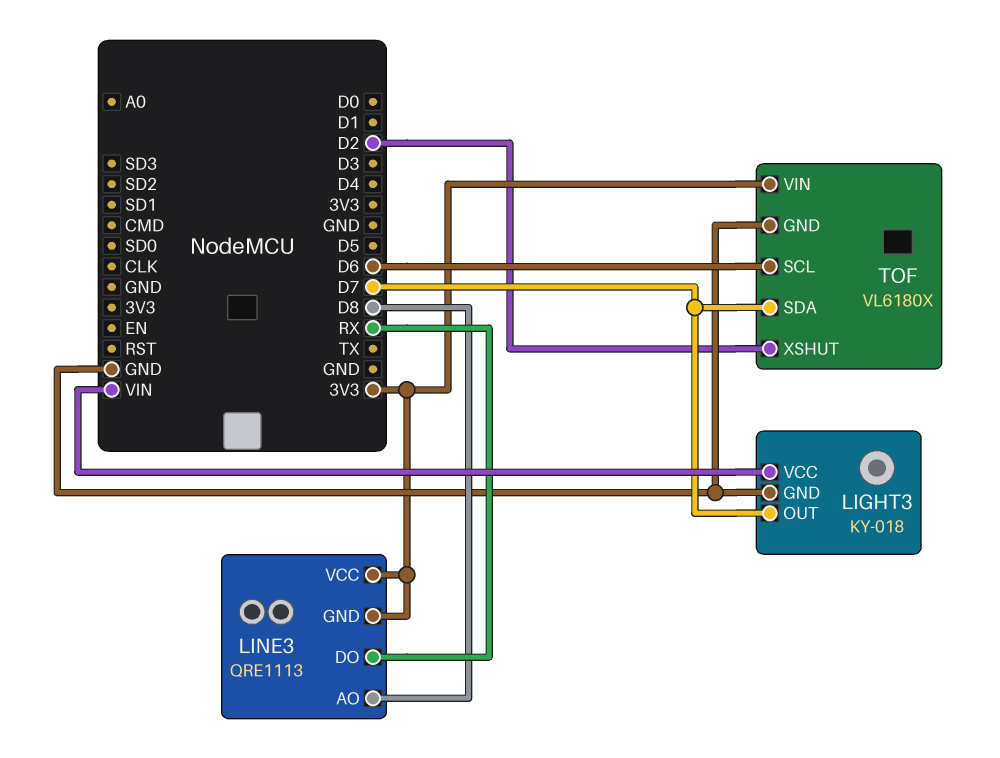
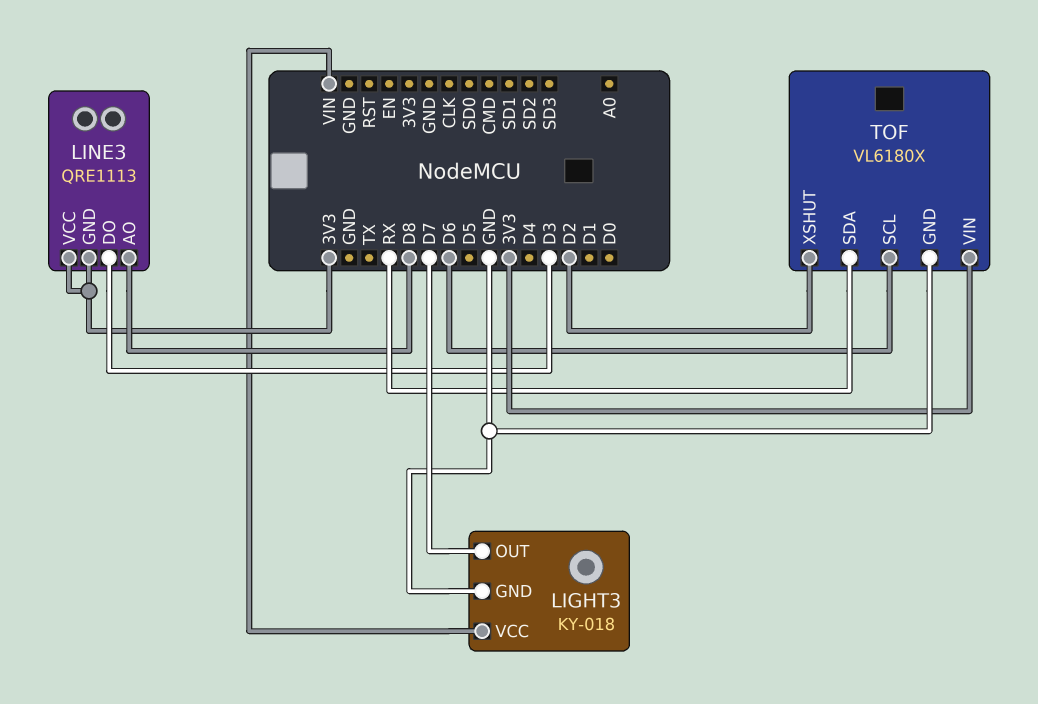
LINE3 pin DO: RX -> D3
TOF pin SDA: D7 -> RX

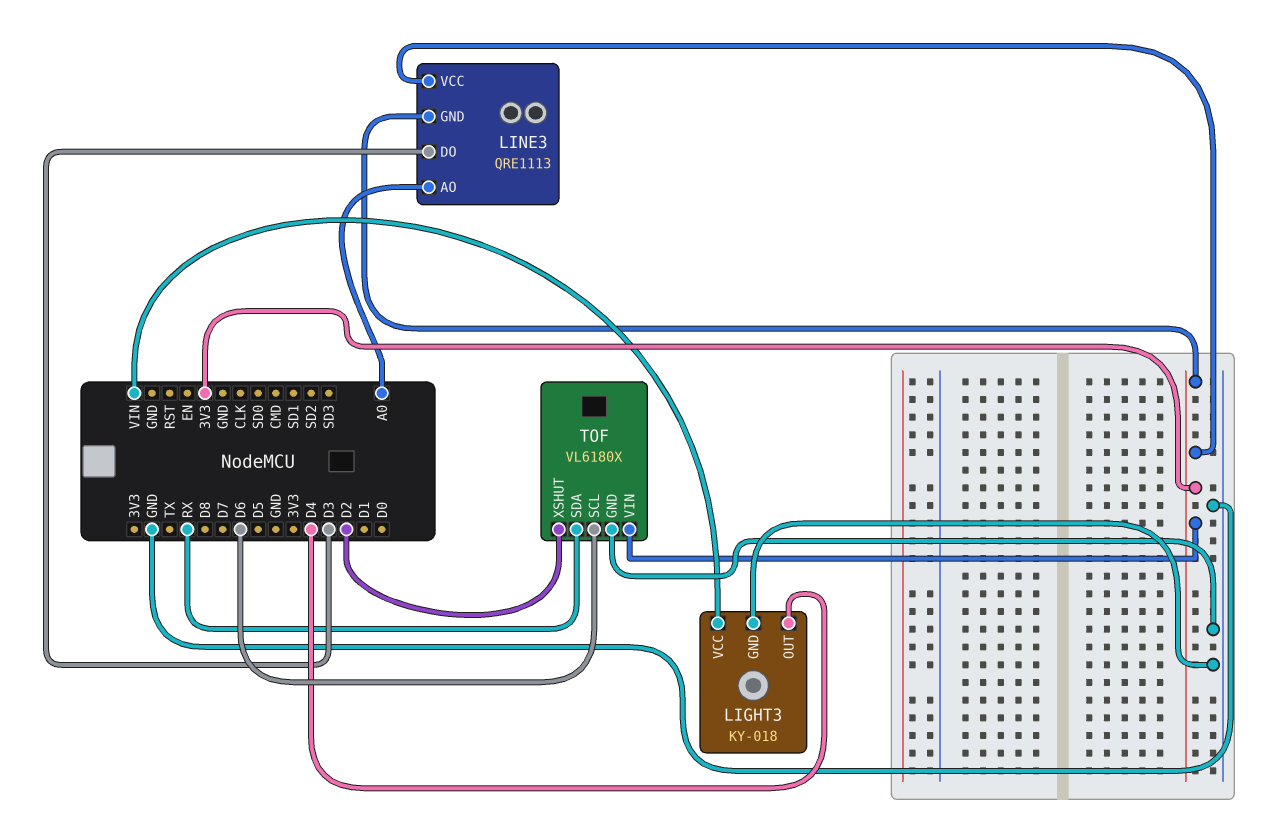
LIGHT3 pin OUT: D7 -> D4
LINE3 pin AO: D8 -> A0

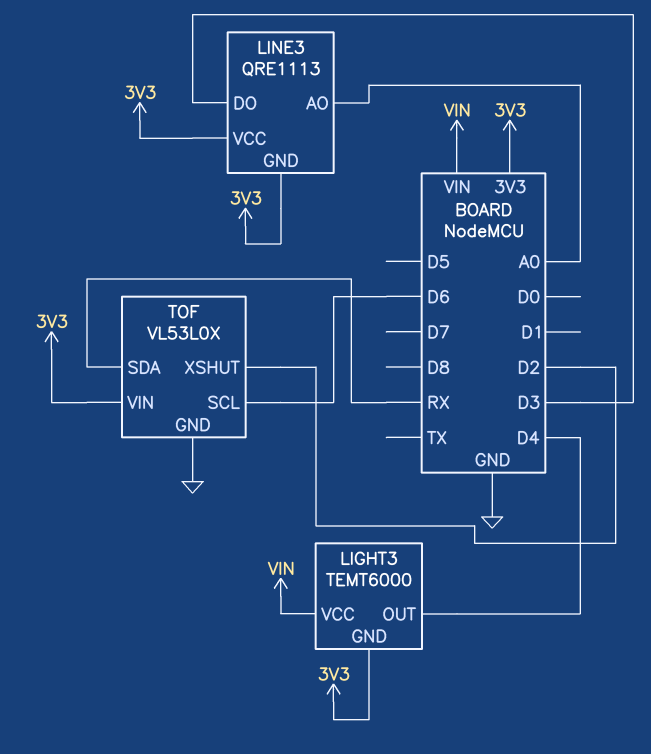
LIGHT3: KY-018 -> TEMT6000
LIGHT3 pin GND: GND -> 3V3
TOF: VL6180X -> VL53L0X

